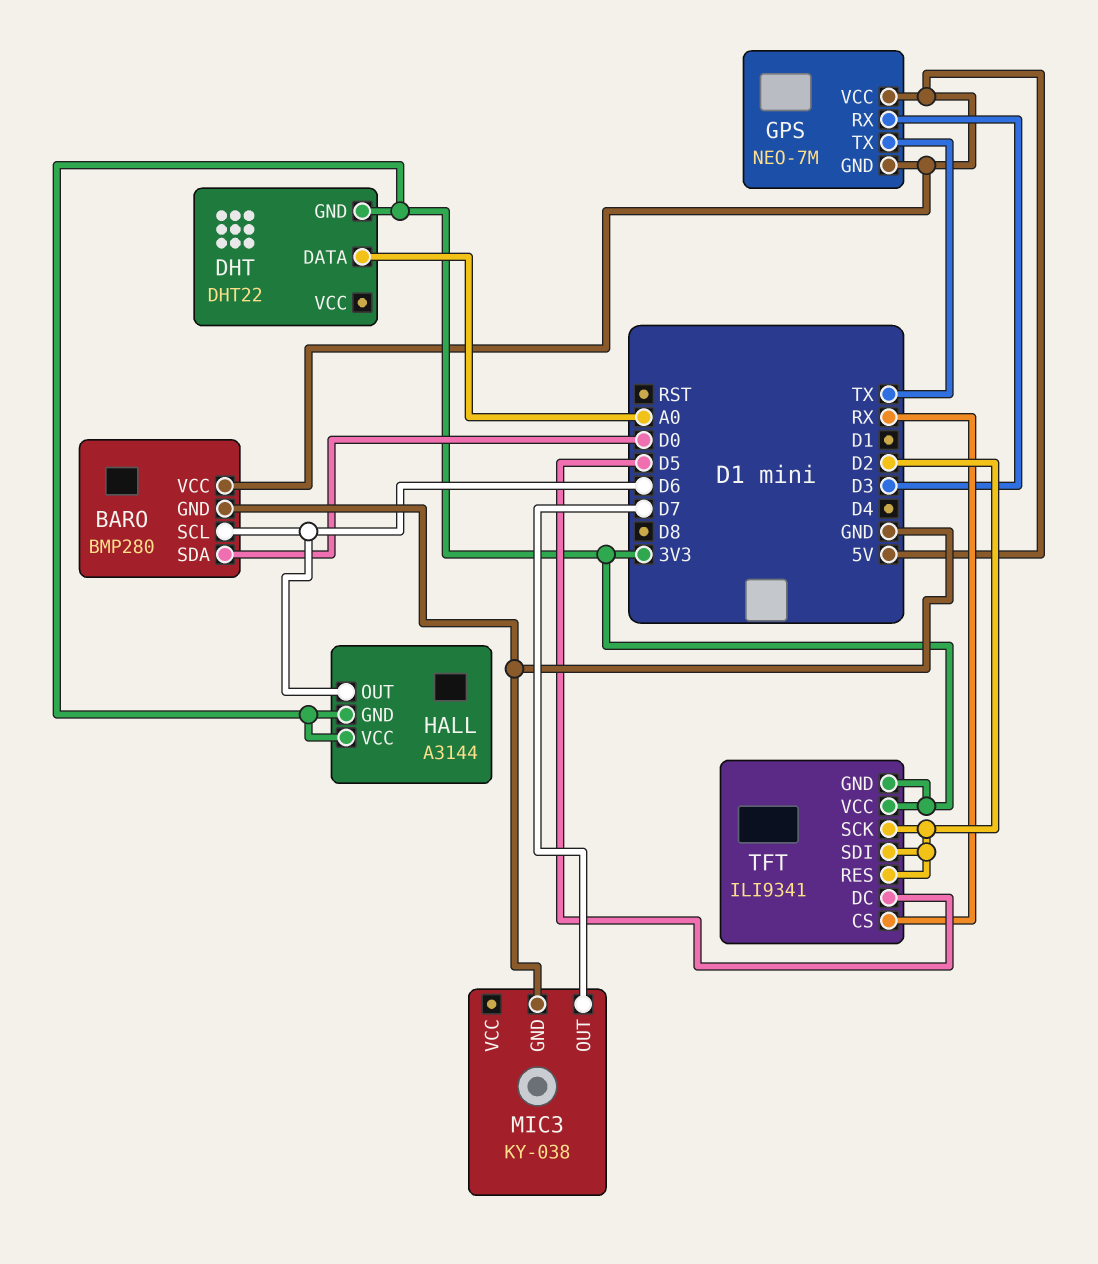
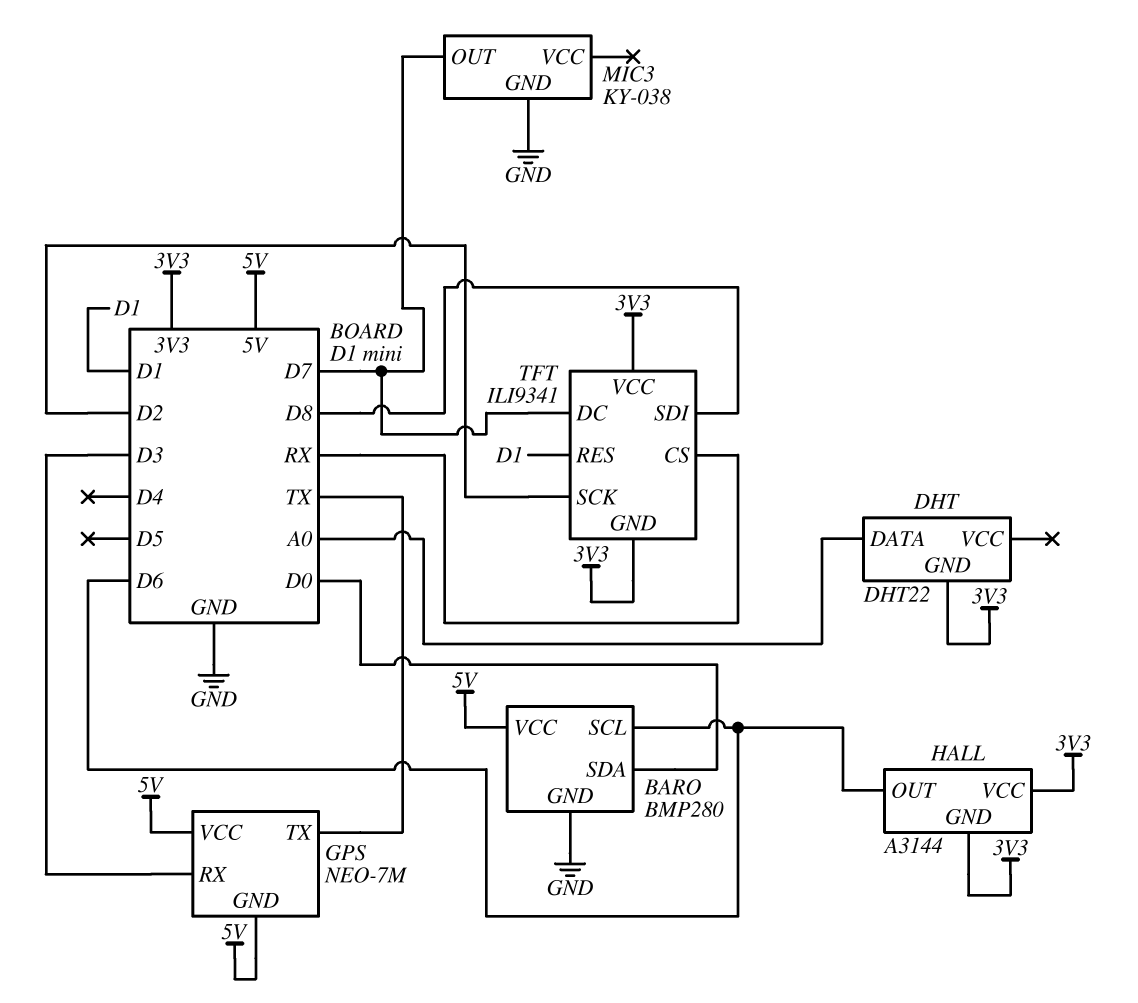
TFT pin DC: D5 -> D7
TFT pin RES: D2 -> D1
TFT pin SDI: D2 -> D8

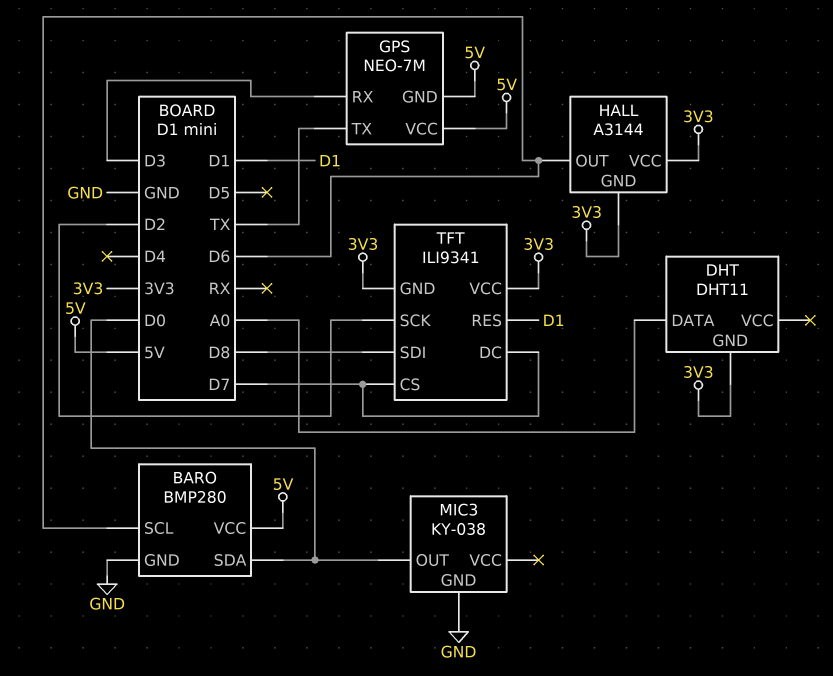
DHT: DHT22 -> DHT11
MIC3 pin OUT: D7 -> D0
TFT pin CS: RX -> D7

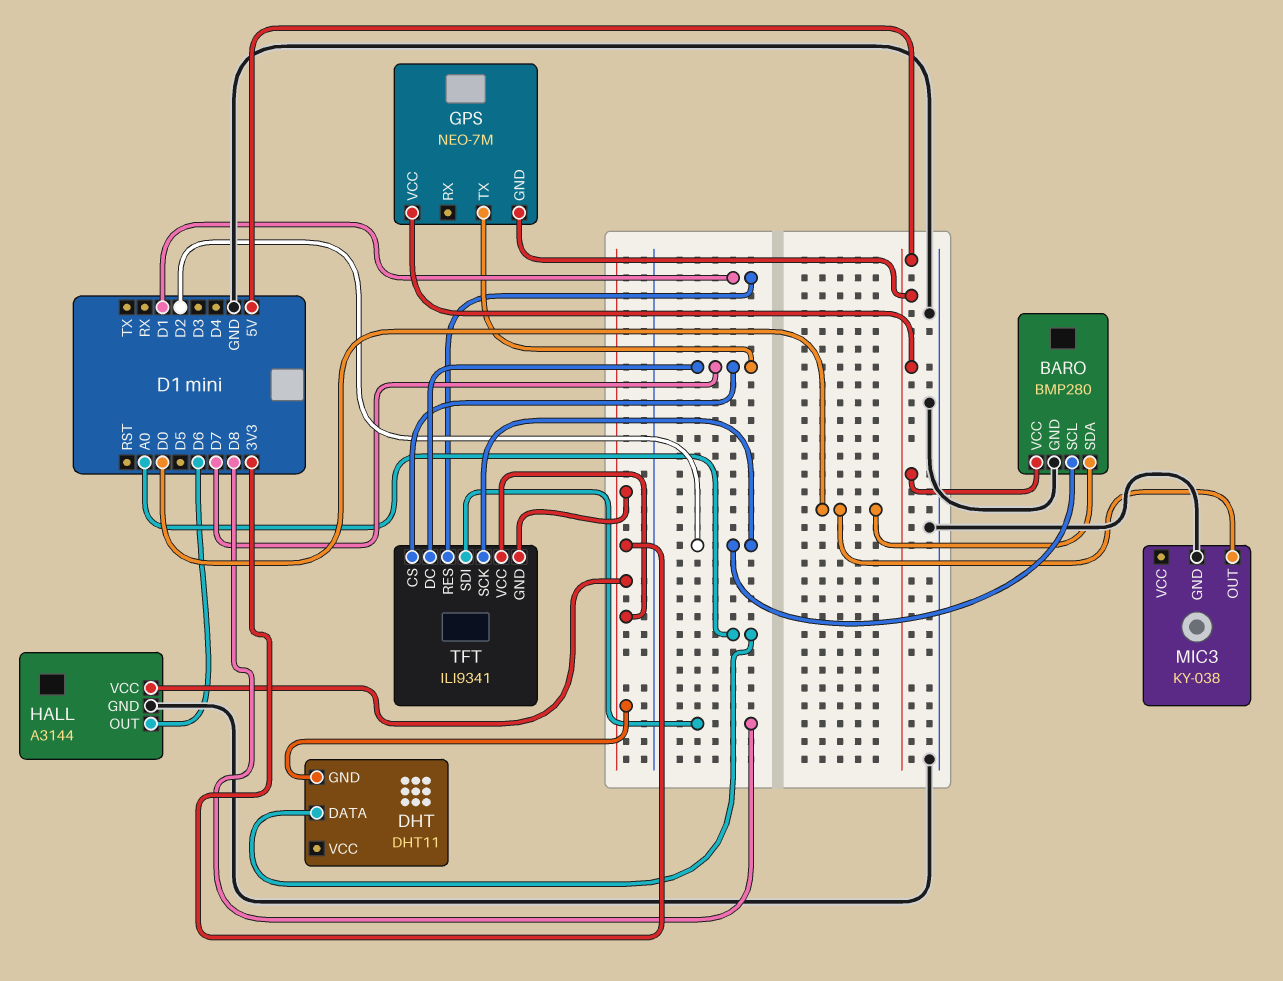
BARO pin SCL: D6 -> D2
GPS pin RX: D3 -> none
GPS pin TX: TX -> D7
HALL pin GND: 3V3 -> GND

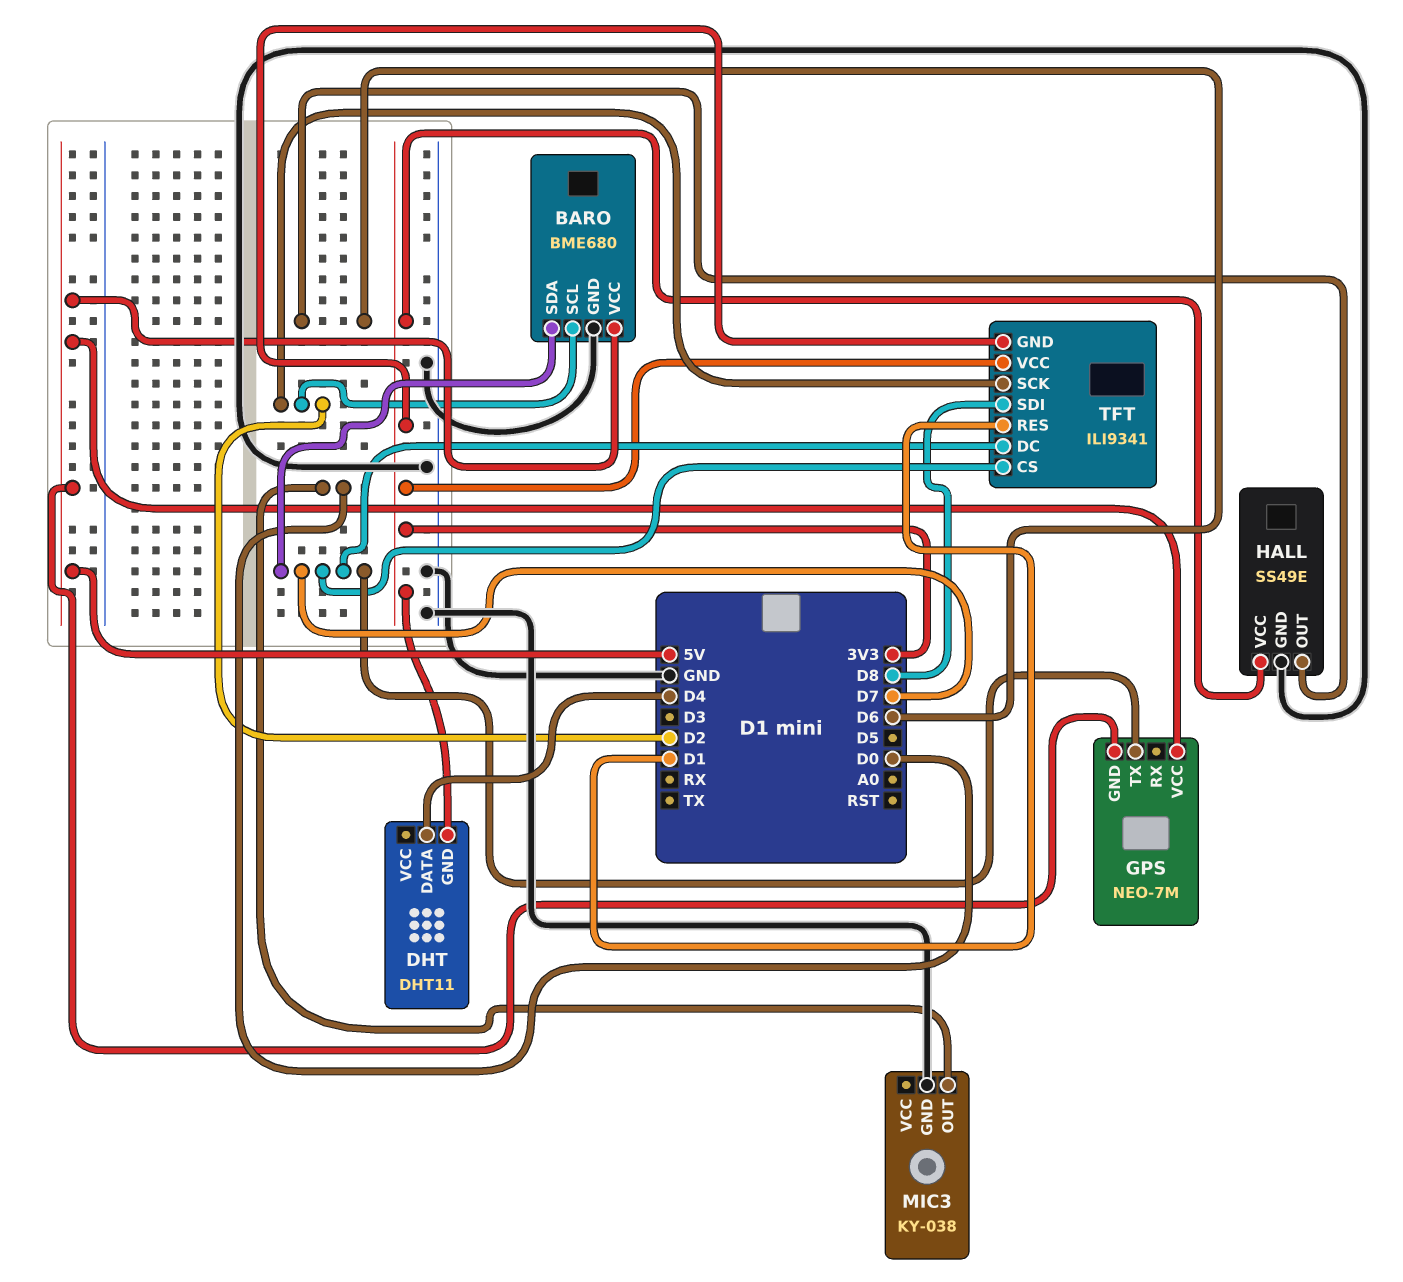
BARO: BMP280 -> BME680
BARO pin SDA: D0 -> D7
DHT pin DATA: A0 -> D4
HALL: A3144 -> SS49E

